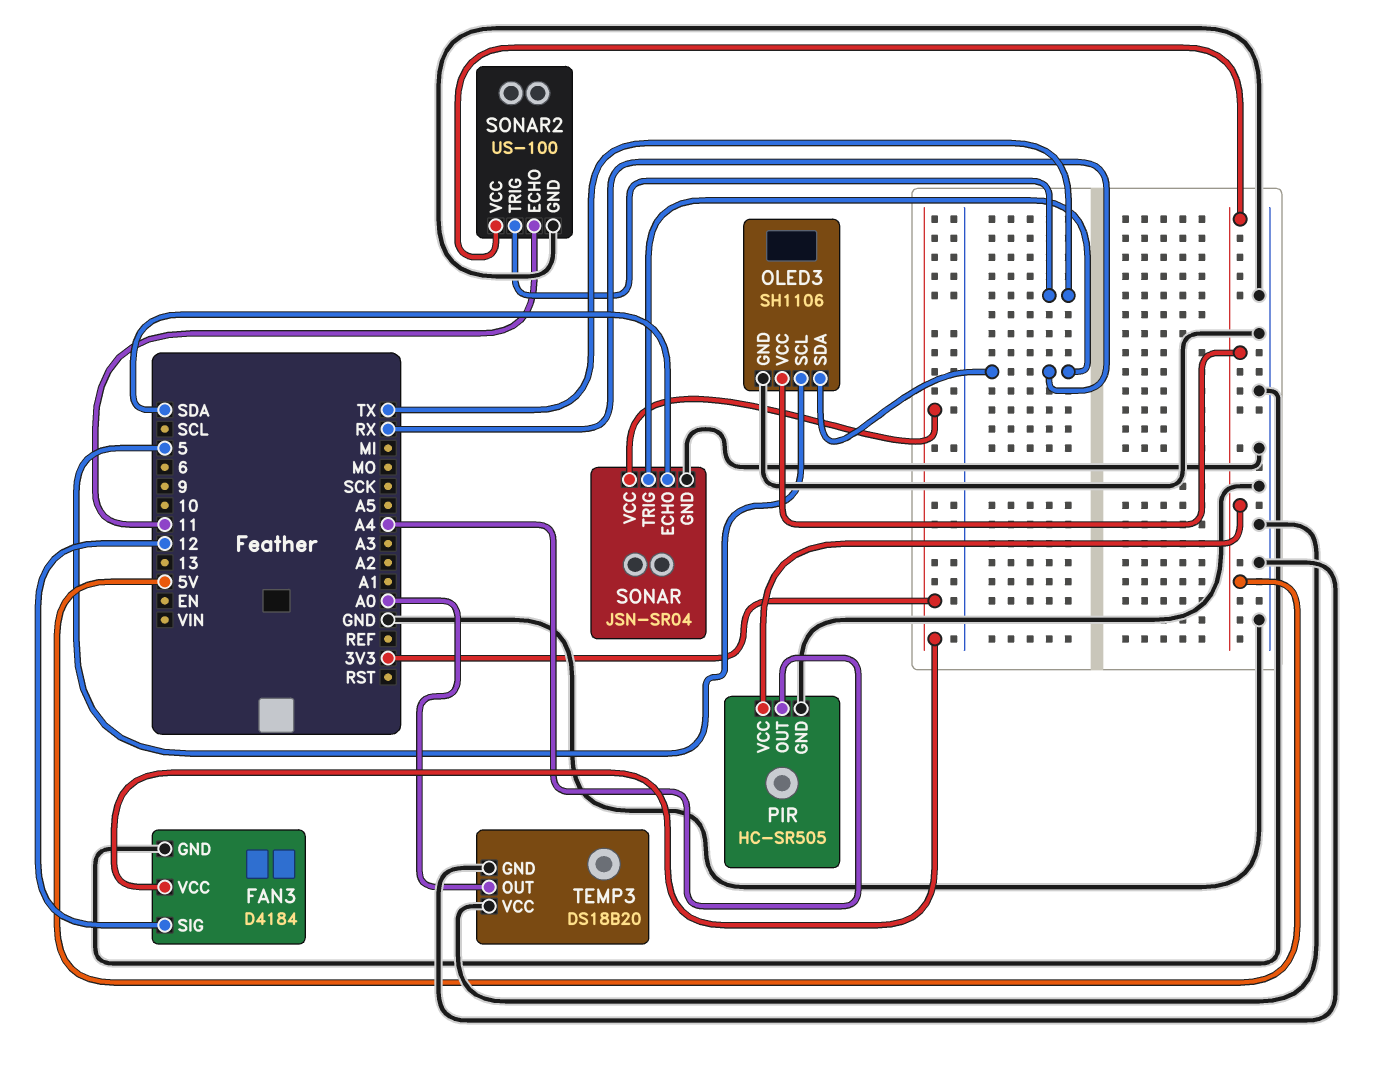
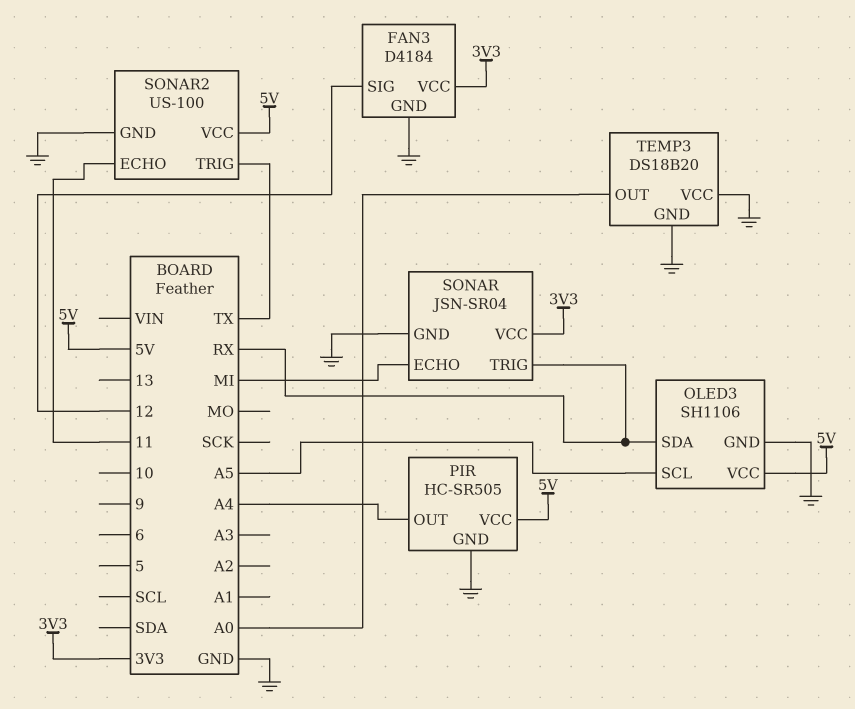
OLED3 pin SCL: 5 -> A5
SONAR pin ECHO: SDA -> MI

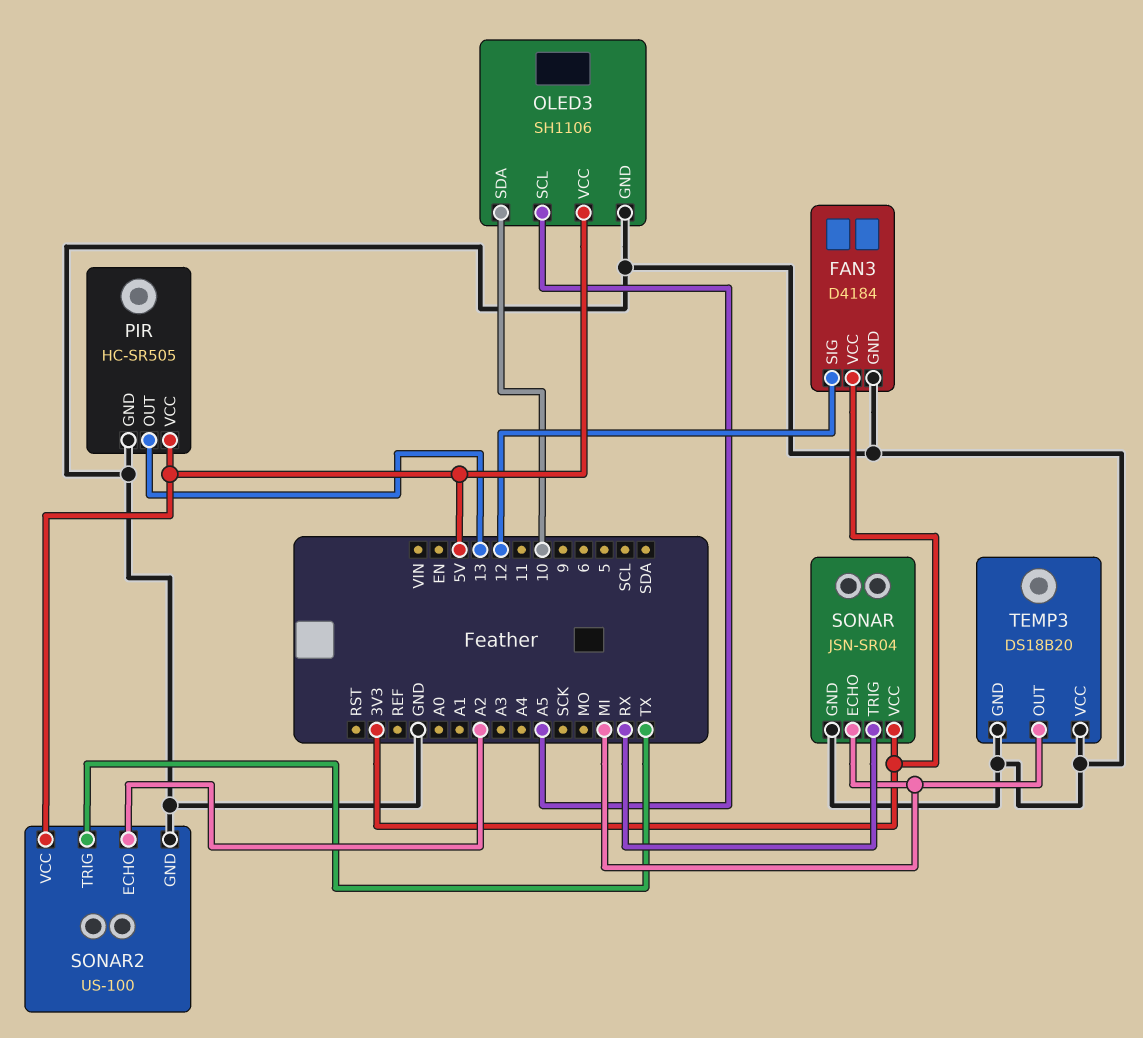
OLED3 pin SDA: RX -> 10
PIR pin OUT: A4 -> 13
SONAR2 pin ECHO: 11 -> A2
TEMP3 pin OUT: A0 -> MI

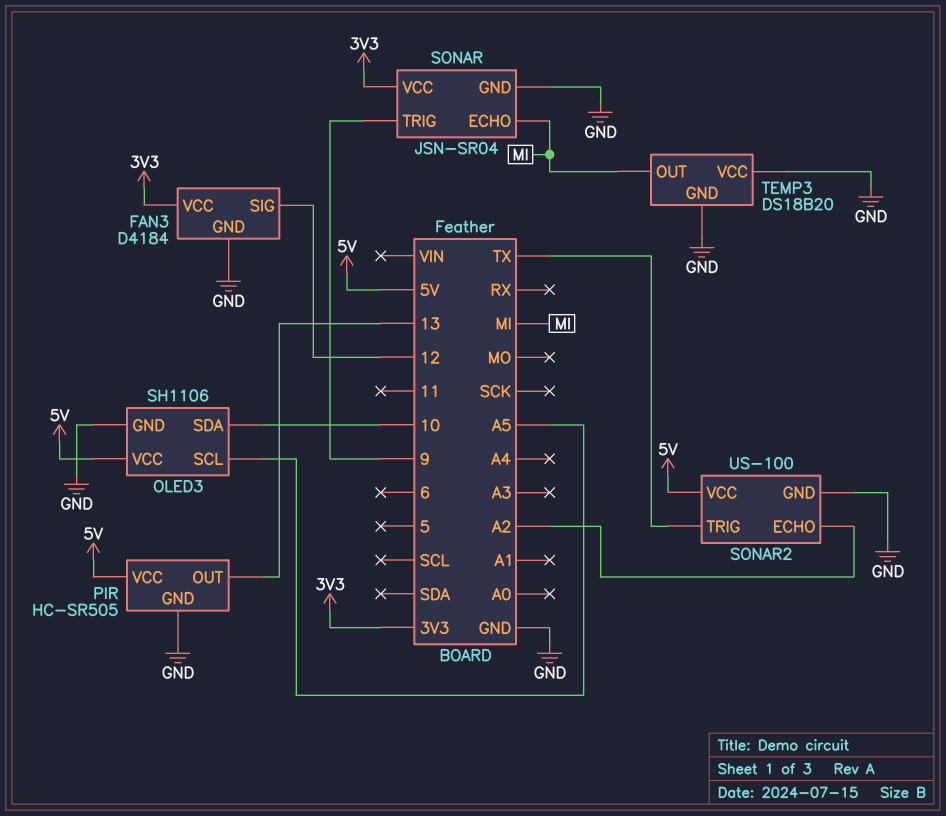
SONAR pin TRIG: RX -> 9

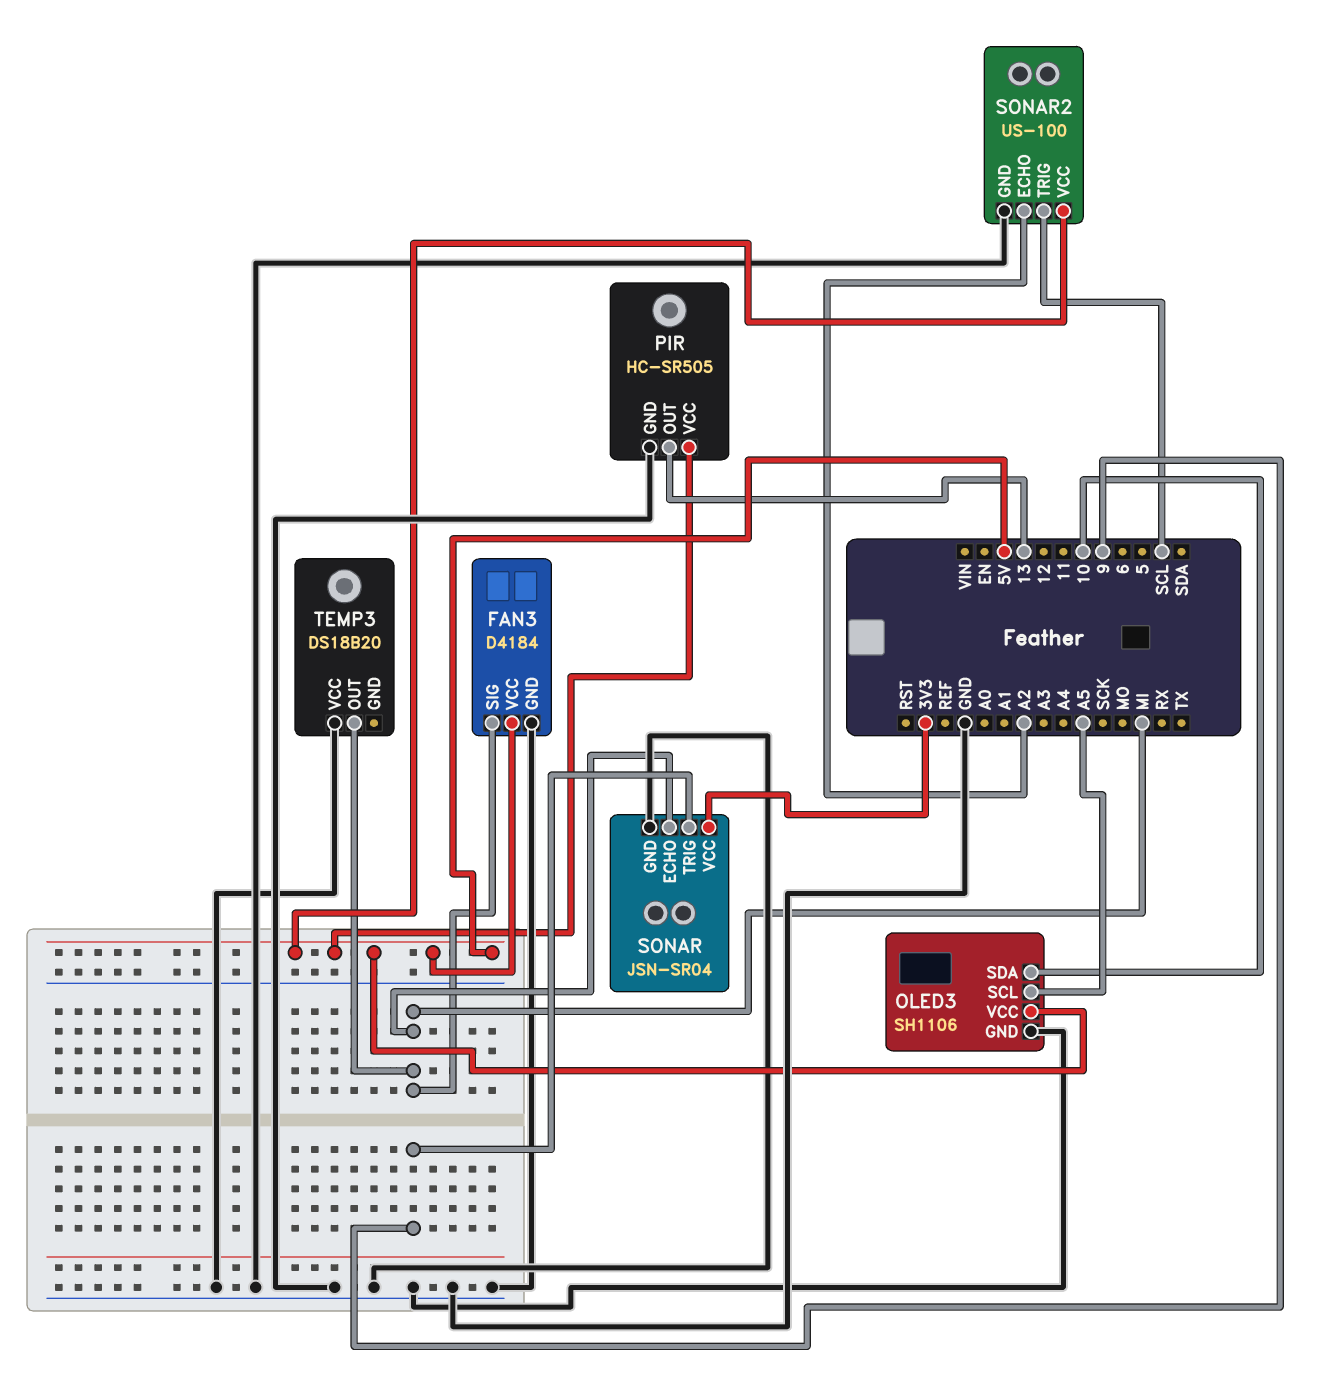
FAN3 pin SIG: 12 -> MI
FAN3 pin VCC: 3V3 -> 5V
SONAR2 pin TRIG: TX -> SCL
TEMP3 pin GND: GND -> none

